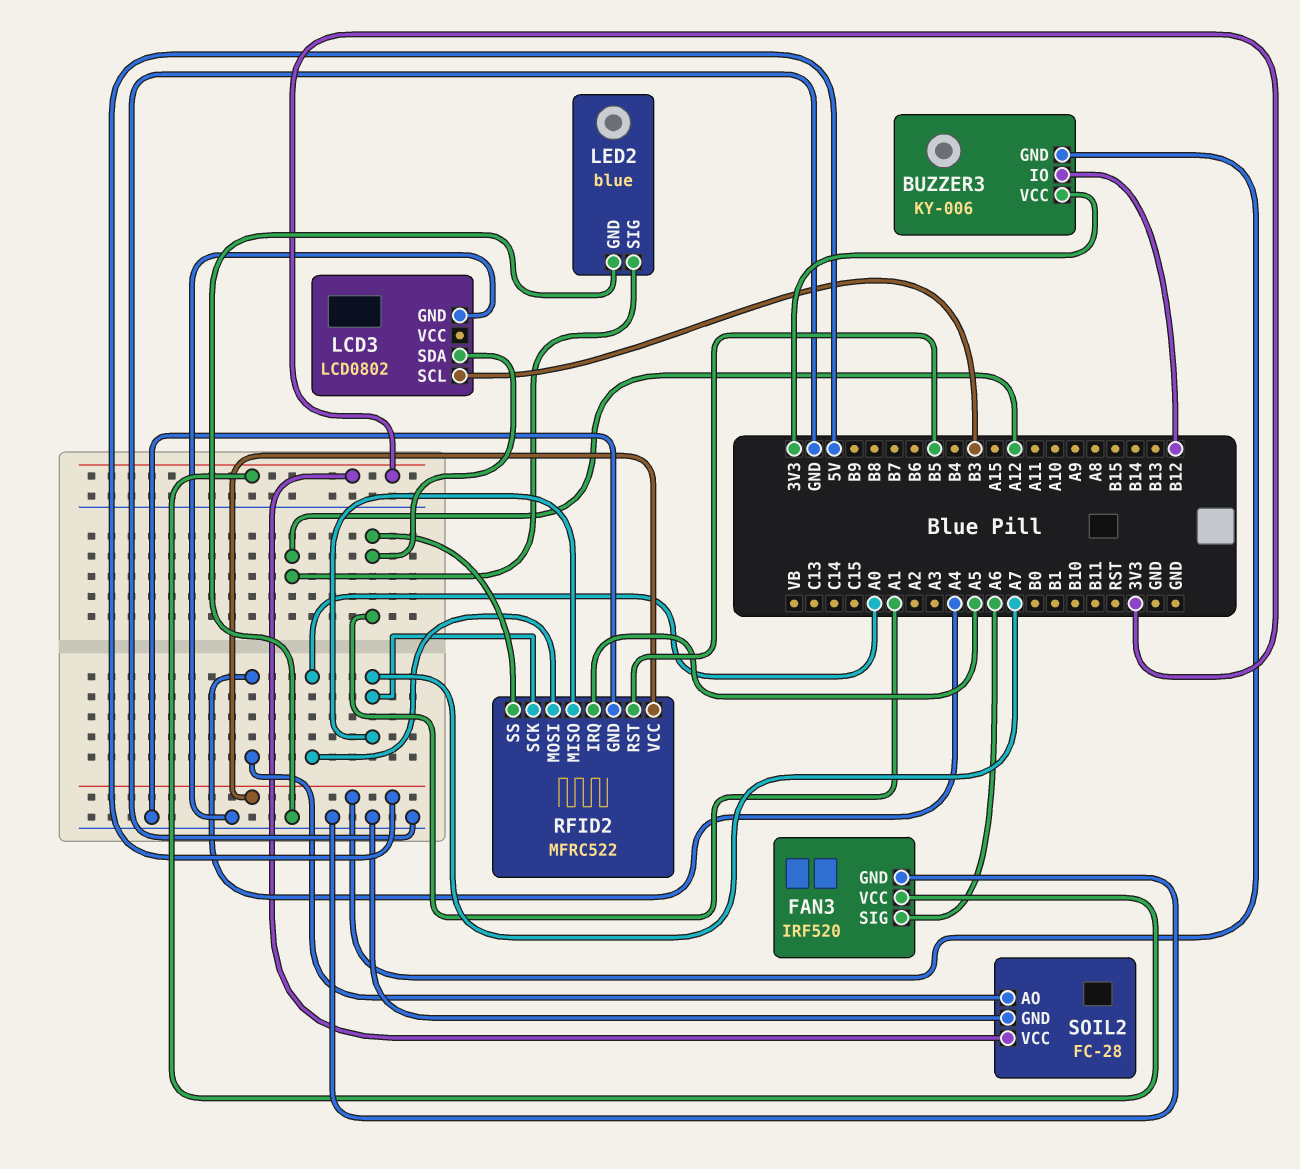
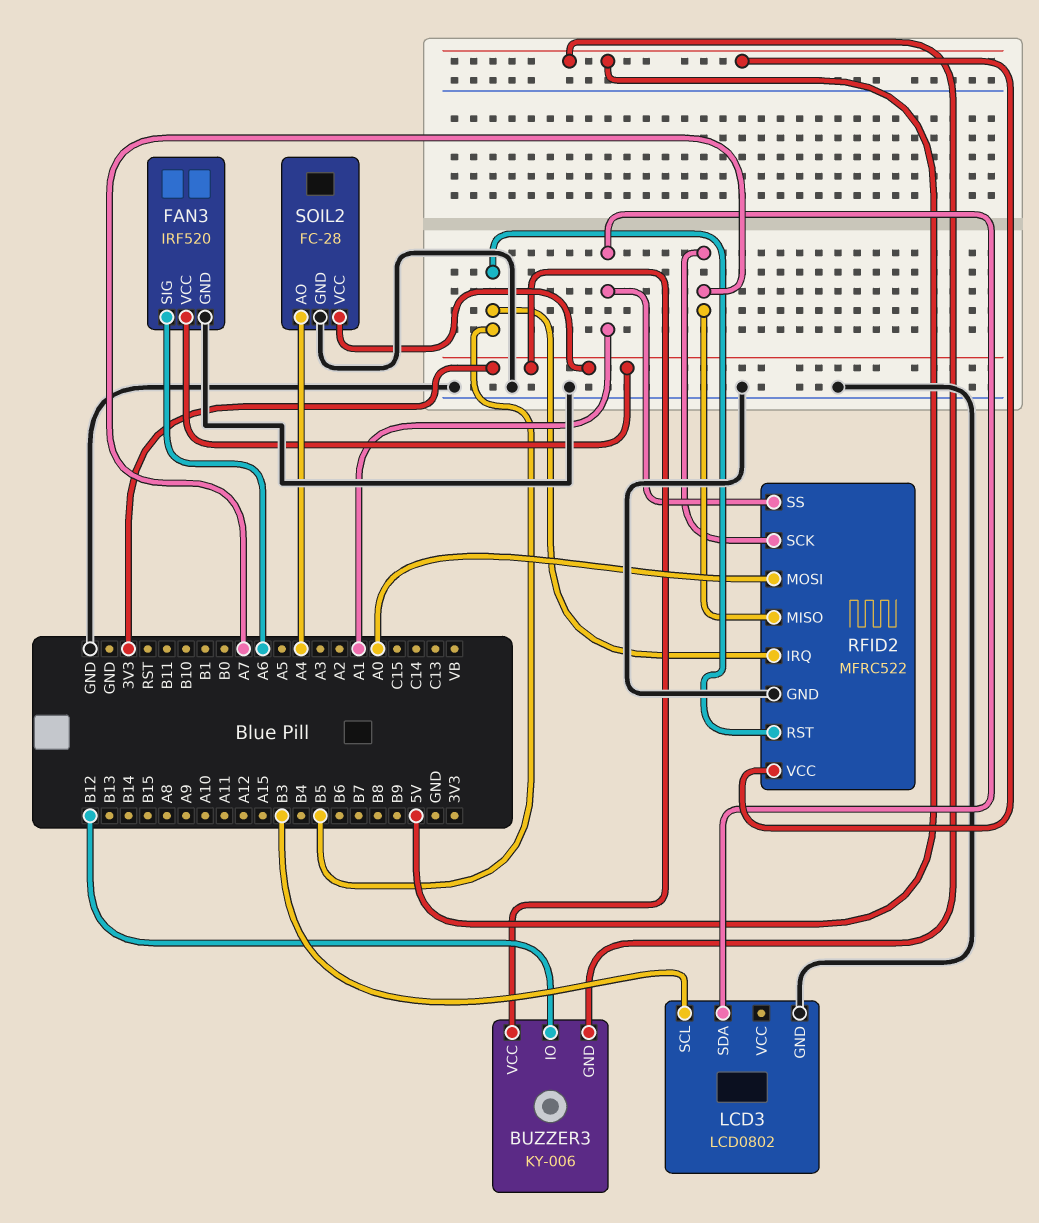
LED2: blue -> none
LED2 pin GND: GND -> none
LED2 pin SIG: A12 -> none
RFID2 pin IRQ: A5 -> B5

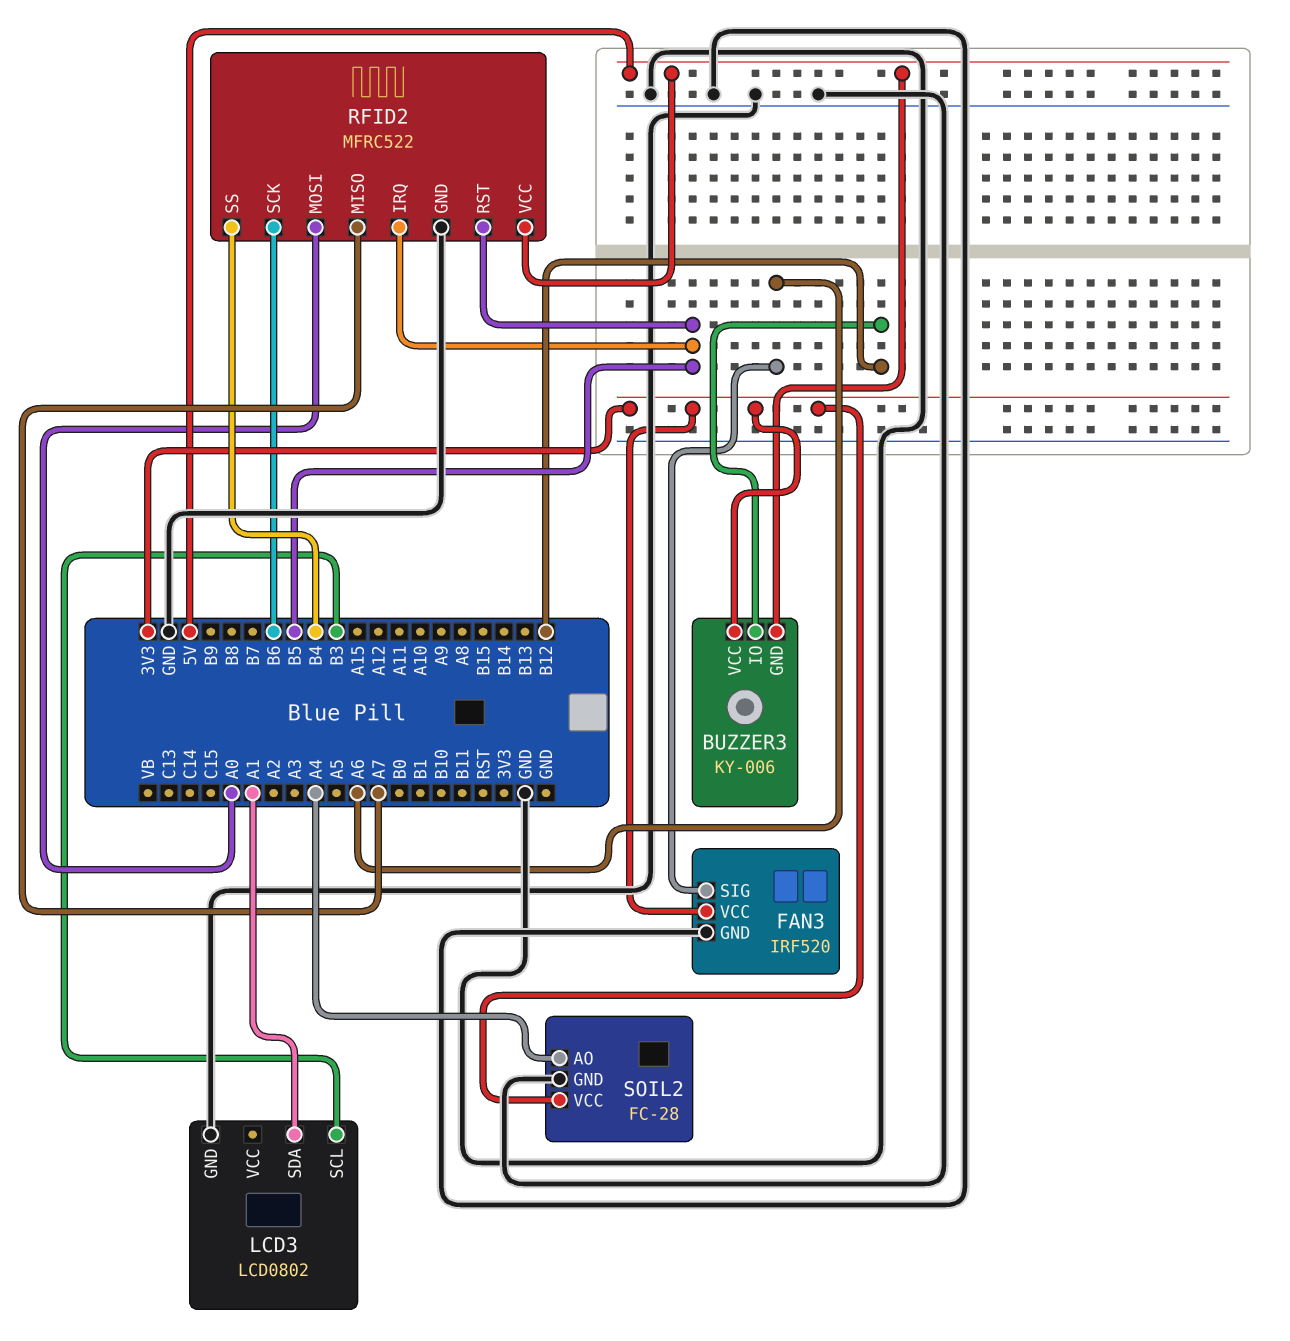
RFID2 pin SCK: A7 -> B6
RFID2 pin SS: A1 -> B4

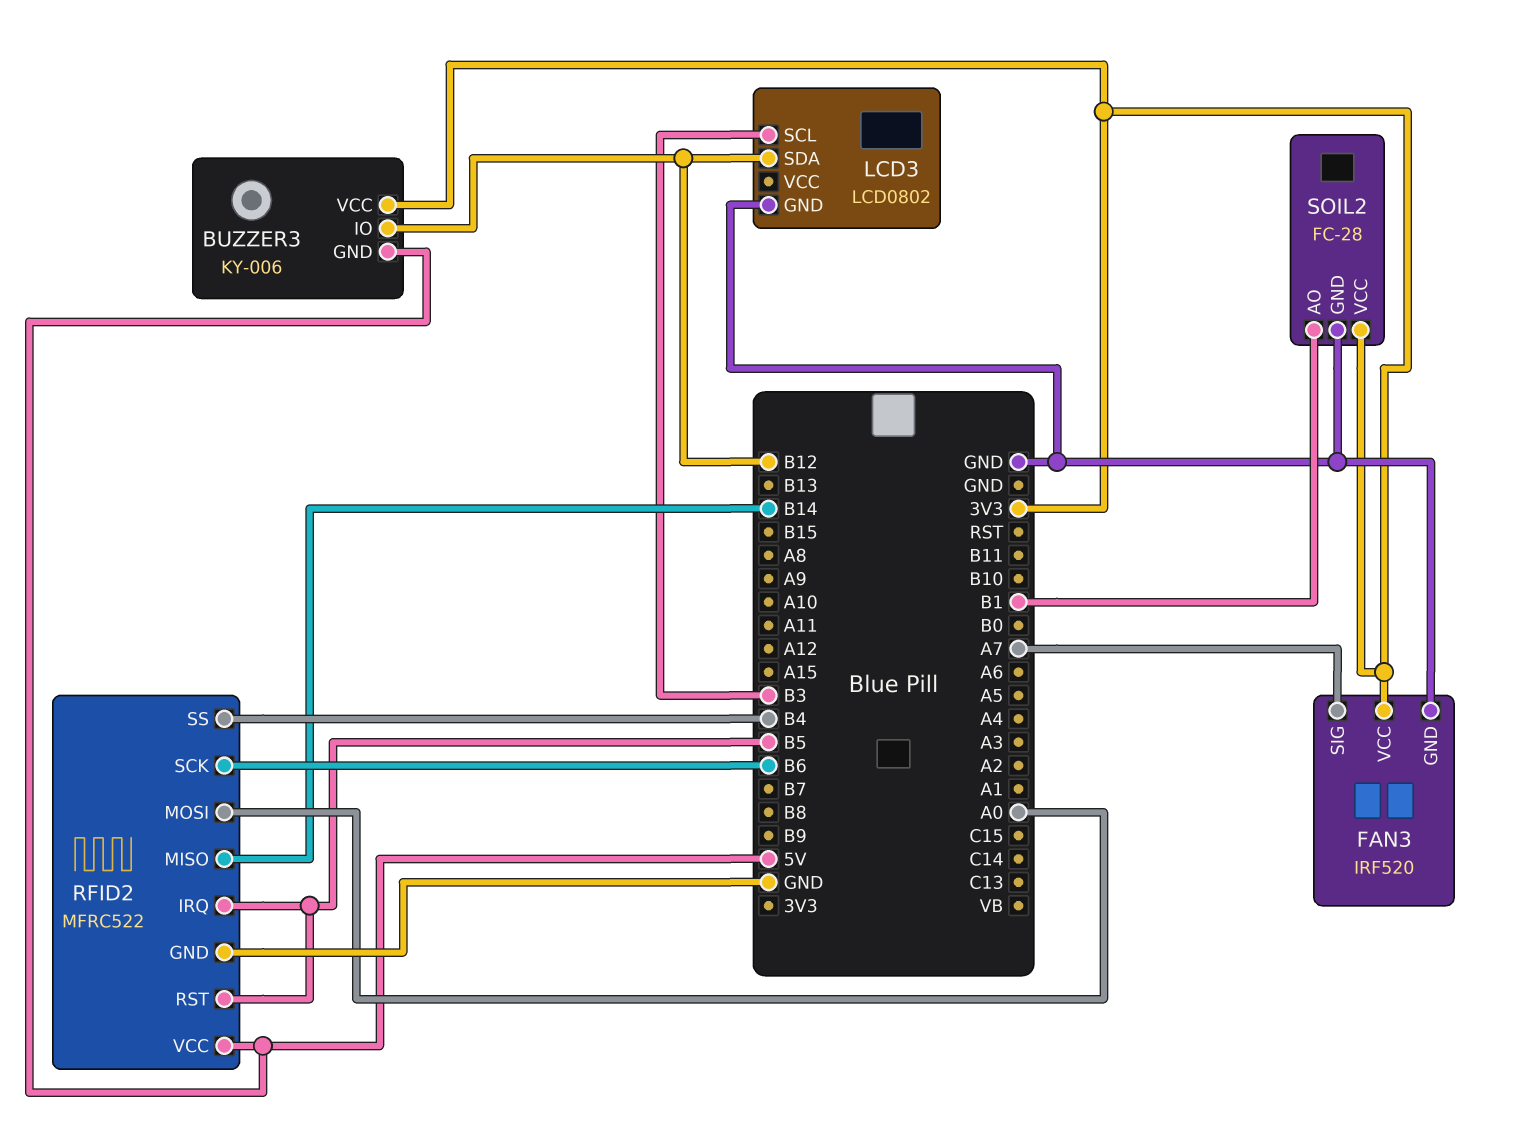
FAN3 pin SIG: A6 -> A7
LCD3 pin SDA: A1 -> B12
RFID2 pin MISO: A7 -> B14
SOIL2 pin AO: A4 -> B1

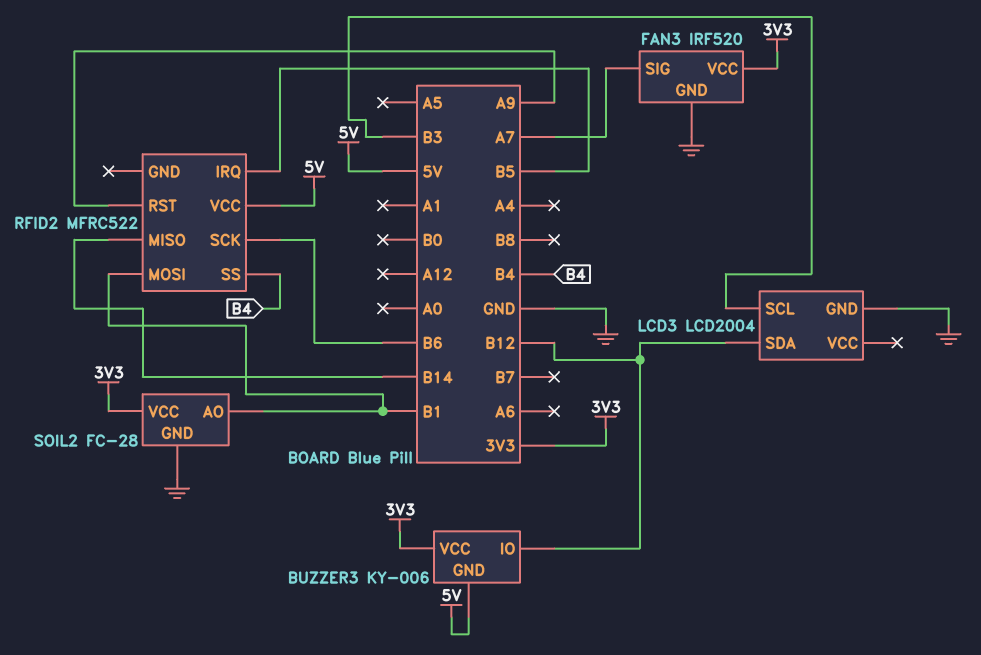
LCD3: LCD0802 -> LCD2004
RFID2 pin GND: GND -> none
RFID2 pin MOSI: A0 -> B1
RFID2 pin RST: B5 -> A9

